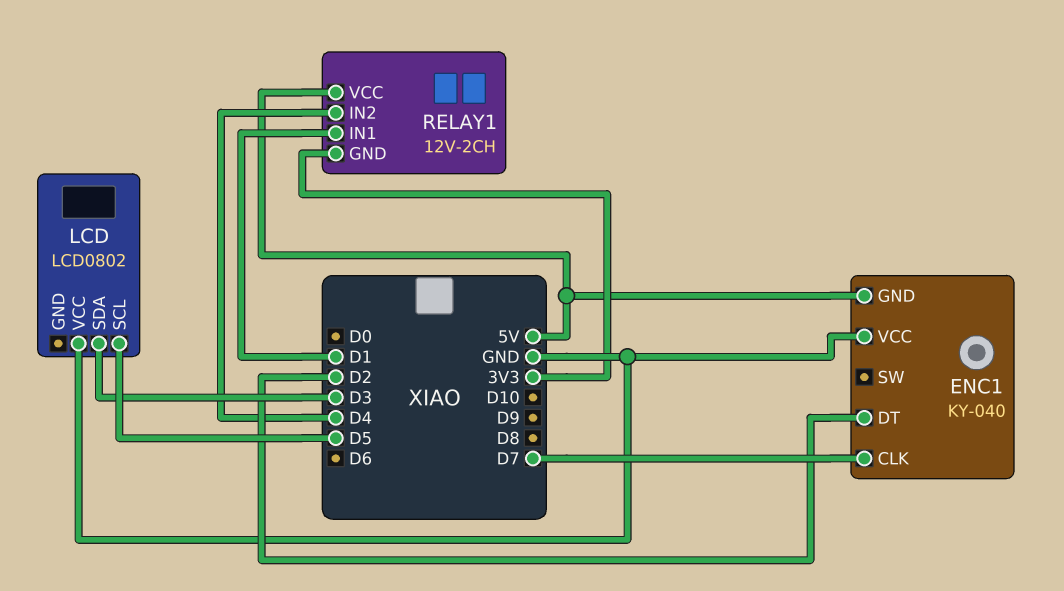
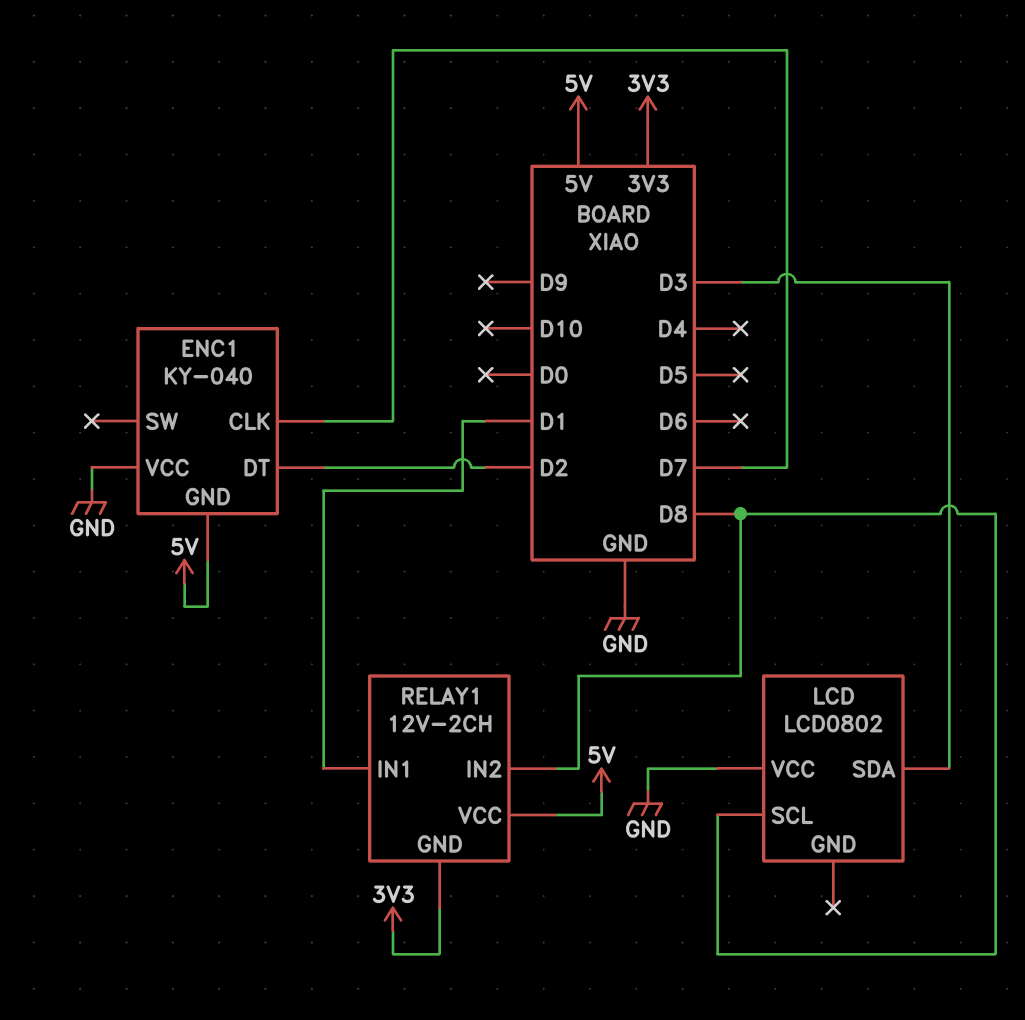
LCD pin SCL: D5 -> D8
RELAY1 pin IN2: D4 -> D8

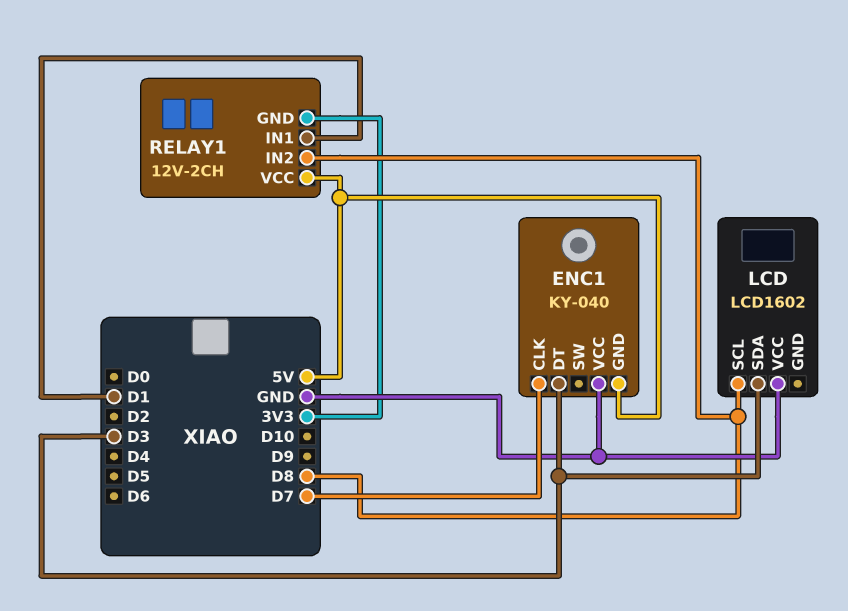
ENC1 pin DT: D2 -> D3
LCD: LCD0802 -> LCD1602

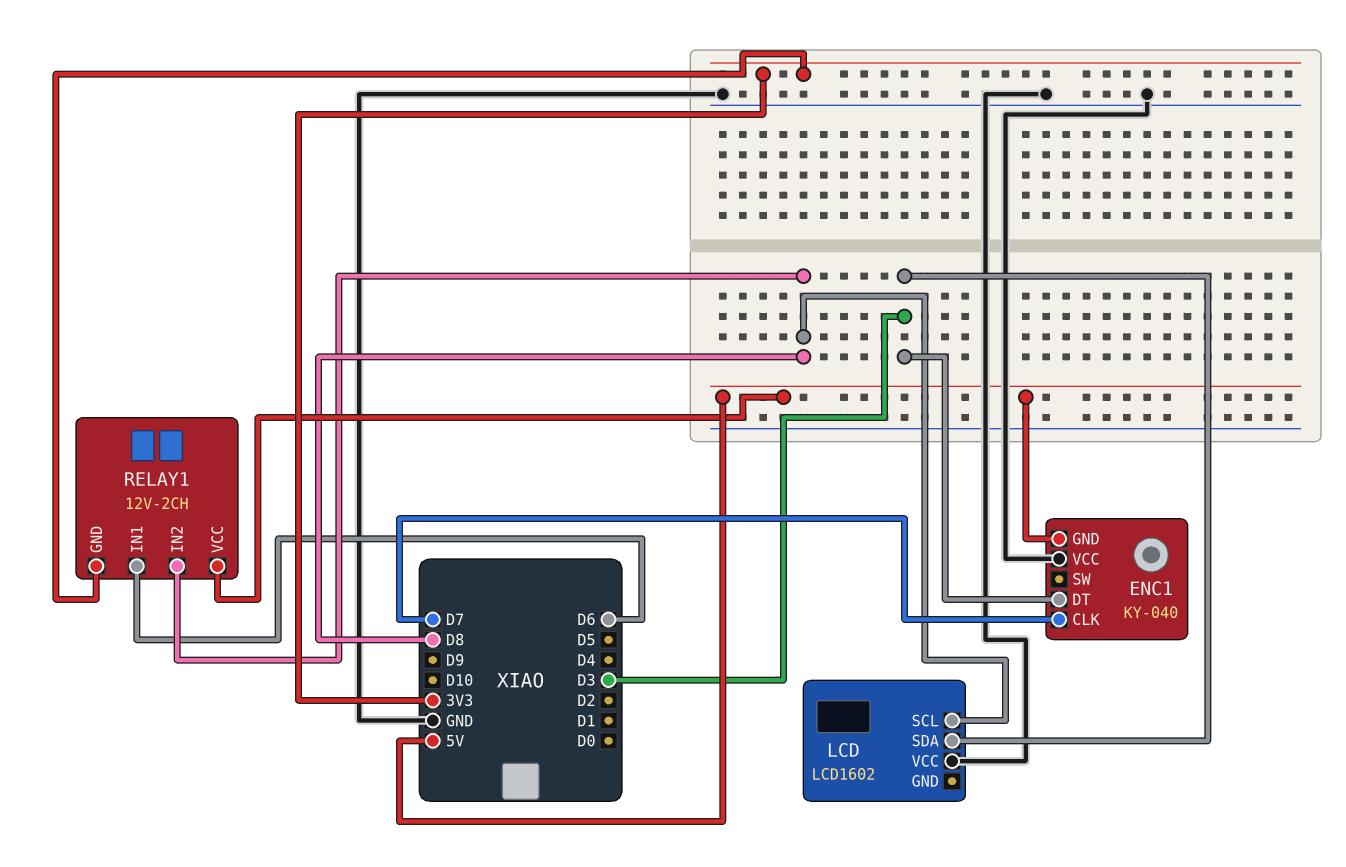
RELAY1 pin IN1: D1 -> D6

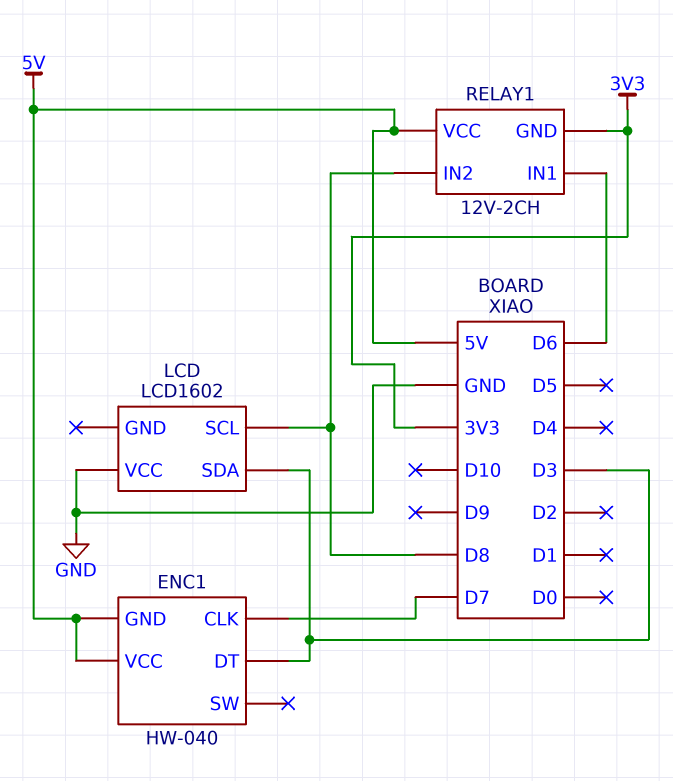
ENC1: KY-040 -> HW-040
ENC1 pin VCC: GND -> 5V

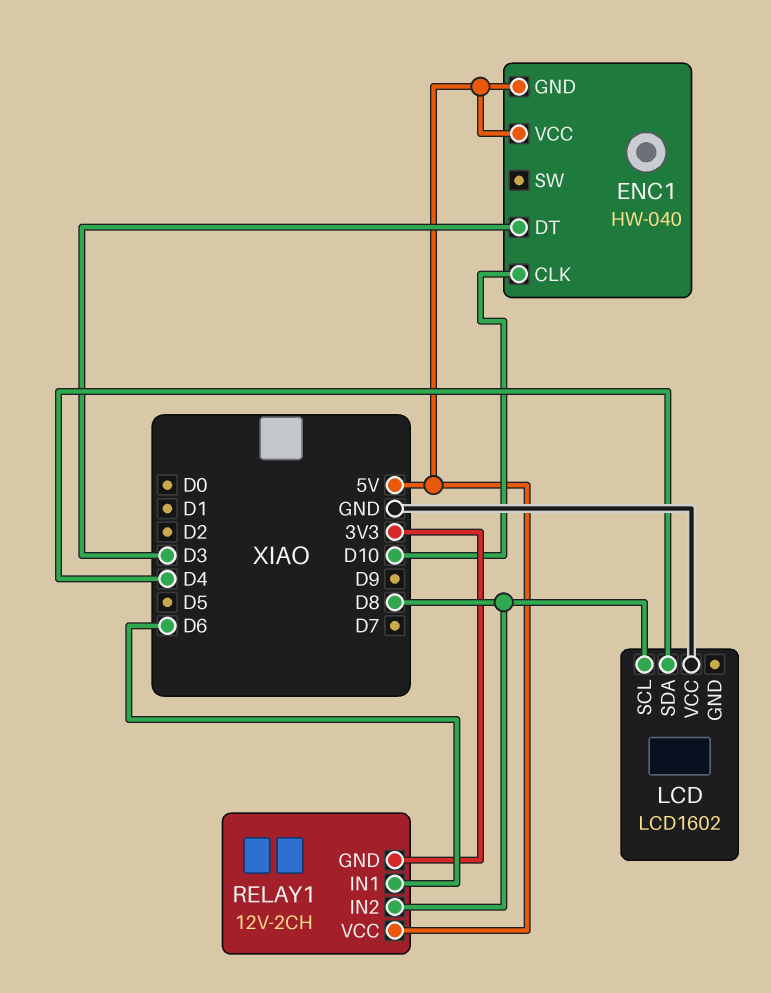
ENC1 pin CLK: D7 -> D10
LCD pin SDA: D3 -> D4

